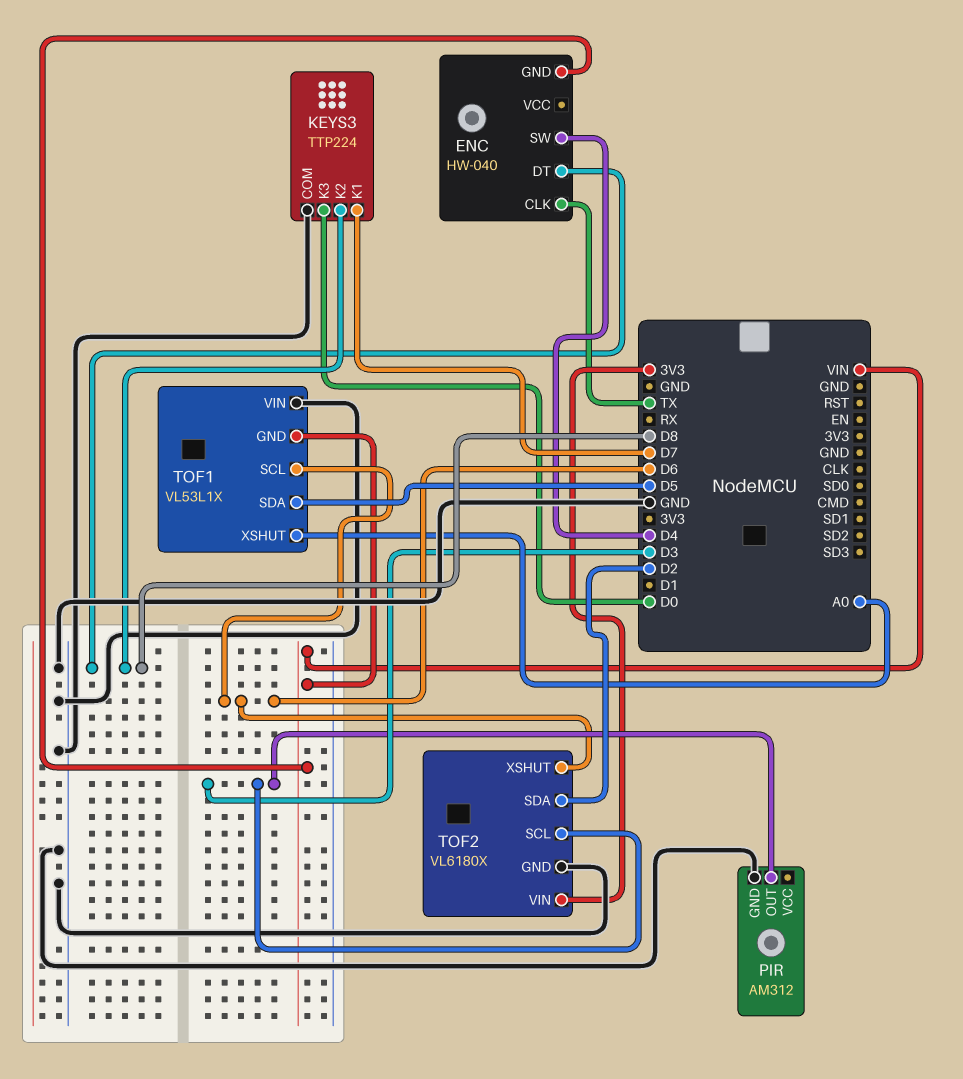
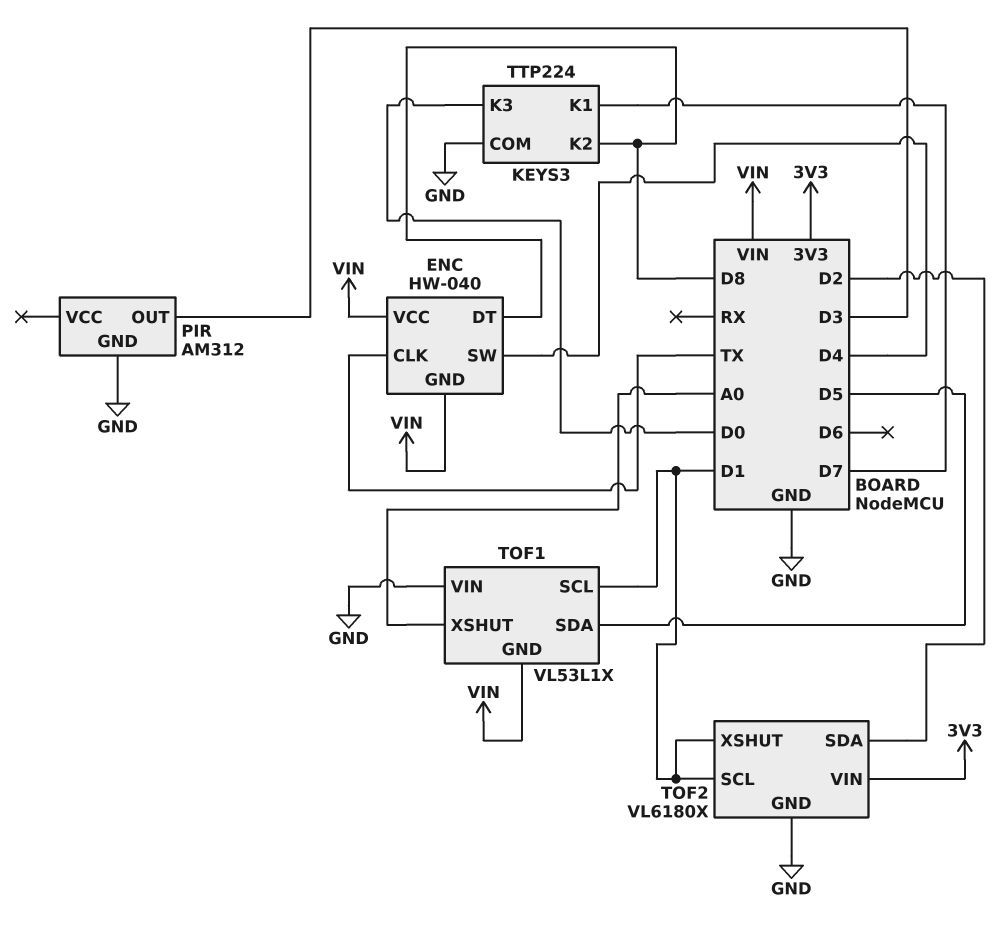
ENC pin VCC: none -> VIN
TOF1 pin SCL: D6 -> D1
TOF2 pin SCL: D3 -> D1
TOF2 pin XSHUT: D6 -> D1

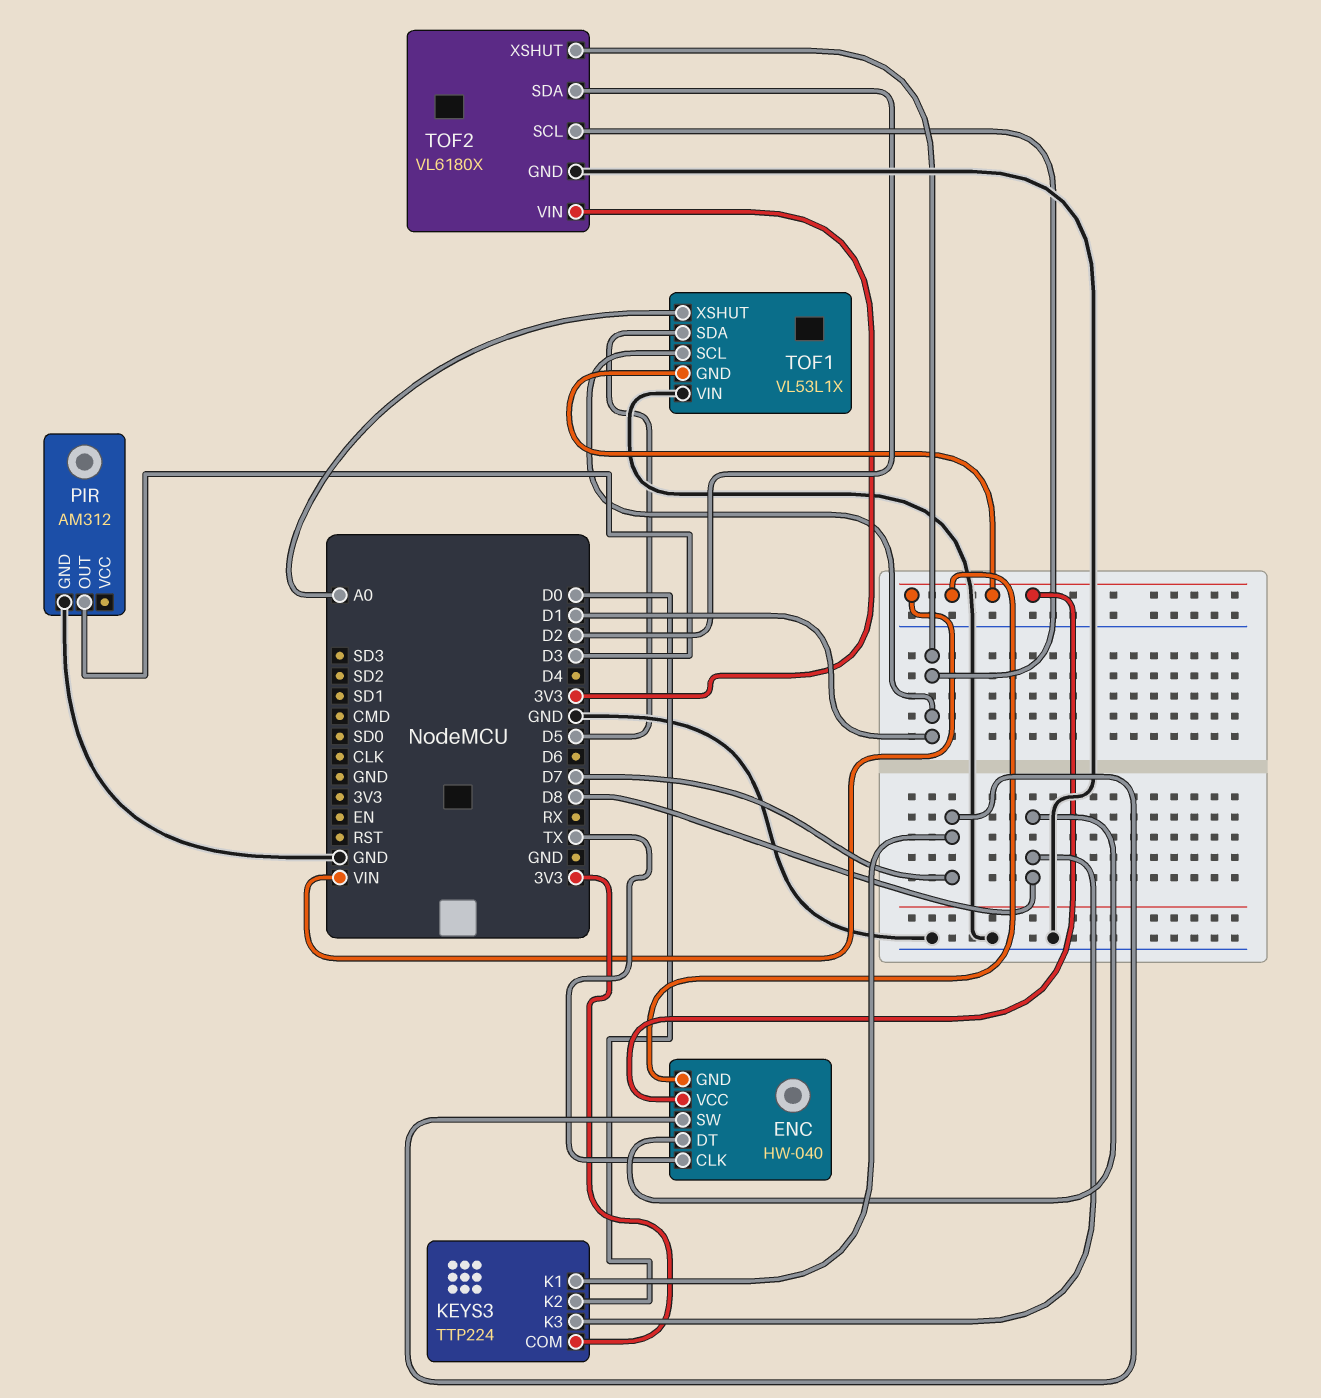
ENC pin SW: D4 -> D7
KEYS3 pin COM: GND -> 3V3
KEYS3 pin K2: D8 -> D0
KEYS3 pin K3: D0 -> D8

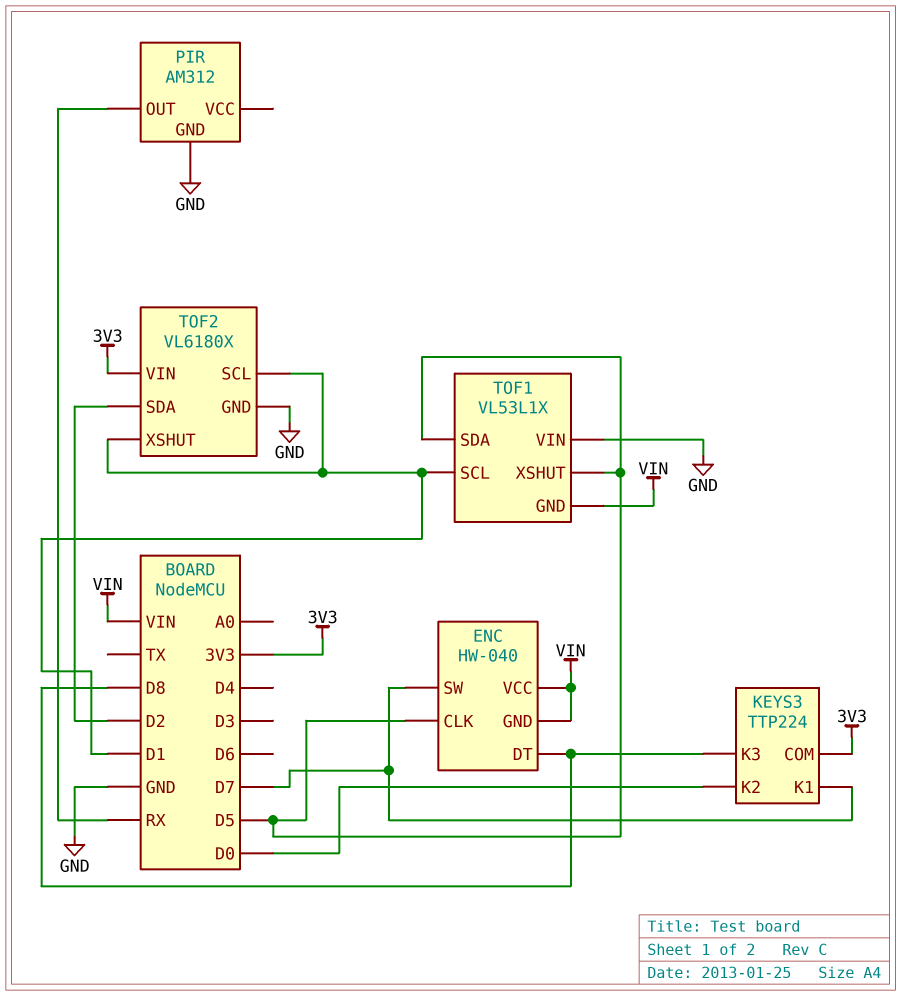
ENC pin CLK: TX -> D5
PIR pin OUT: D3 -> RX
TOF1 pin XSHUT: A0 -> D5

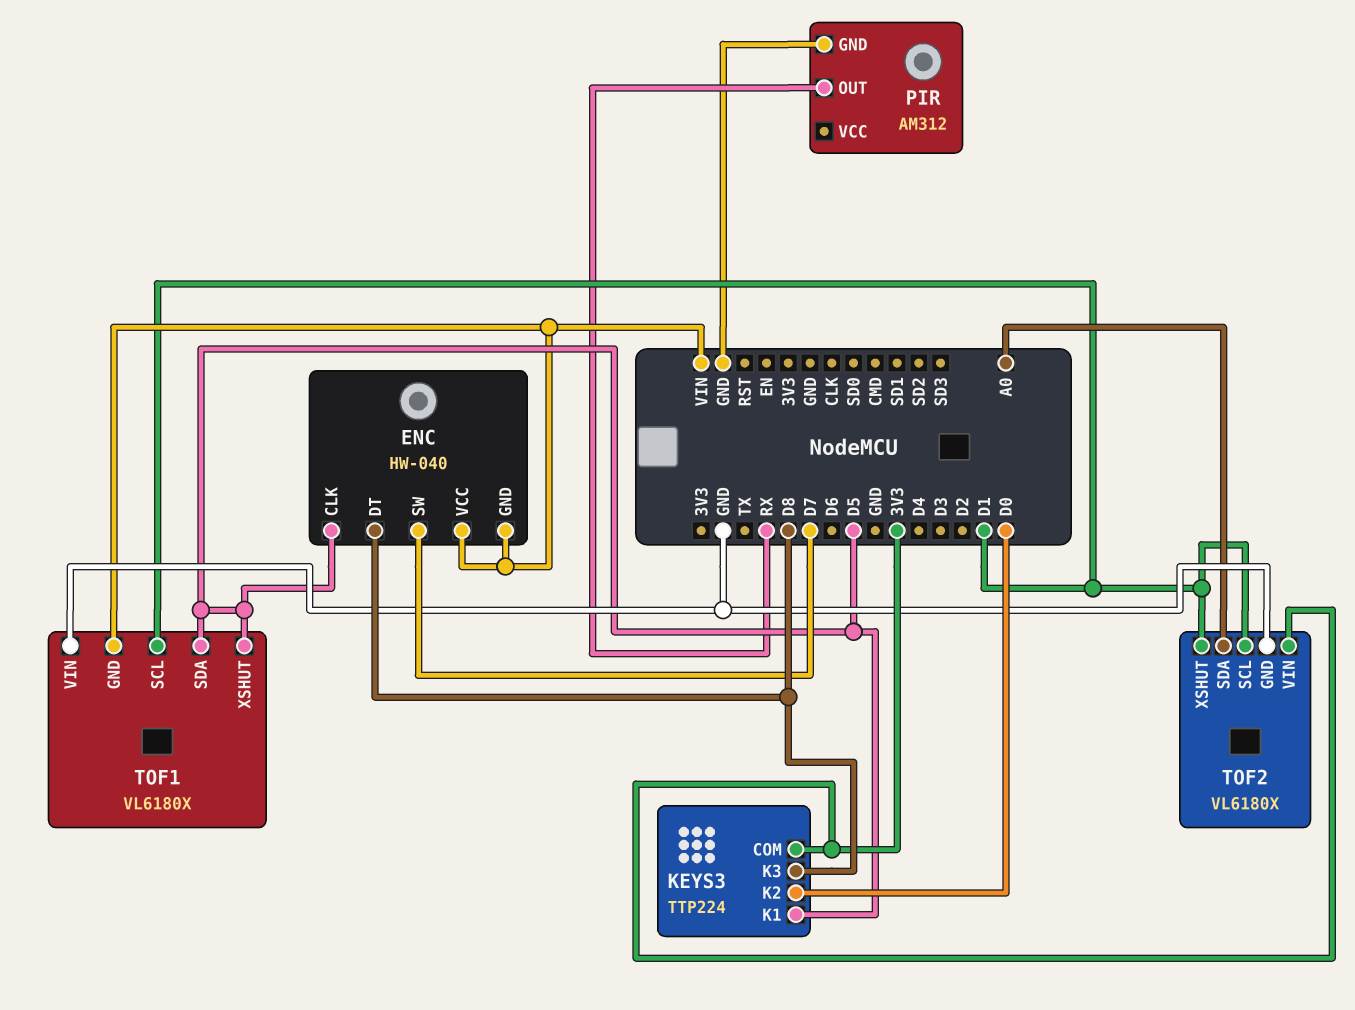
KEYS3 pin K1: D7 -> D5
TOF1: VL53L1X -> VL6180X
TOF2 pin SDA: D2 -> A0

